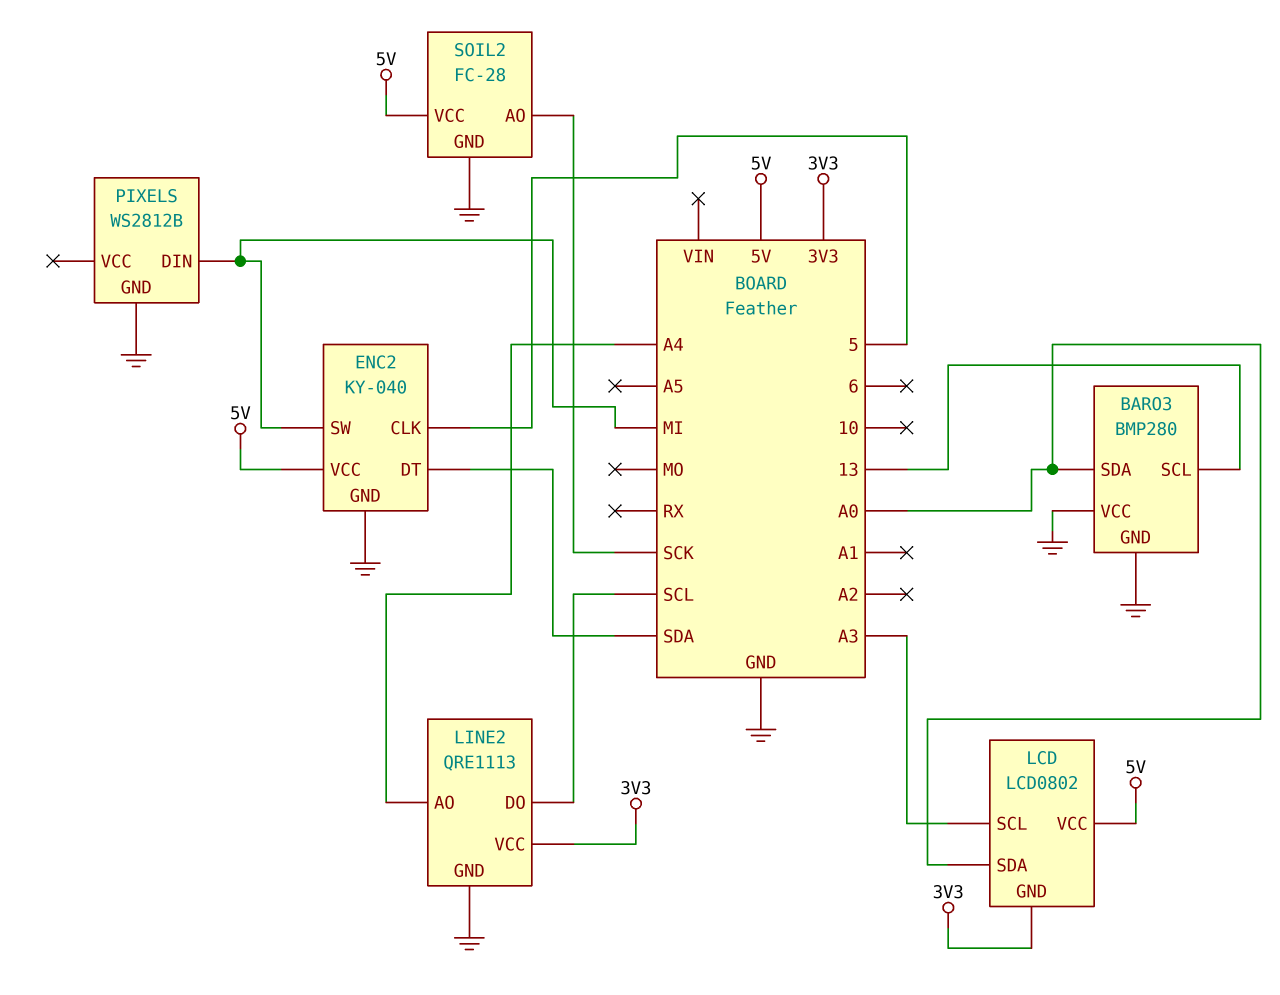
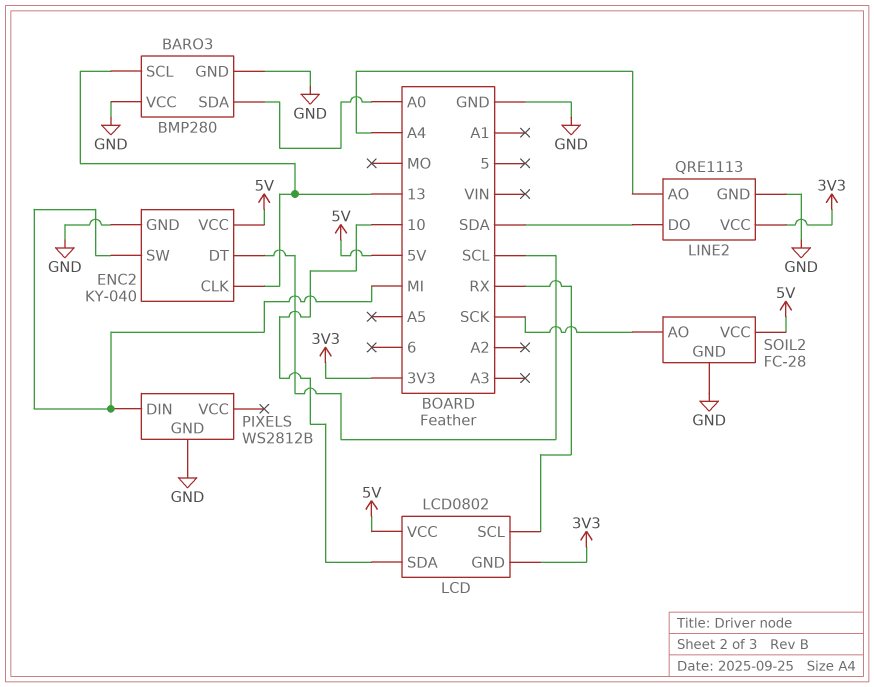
ENC2 pin CLK: 5 -> 13
ENC2 pin DT: SDA -> SCL
LCD pin SCL: A3 -> RX
LCD pin SDA: A0 -> 10
LINE2 pin DO: SCL -> SDA

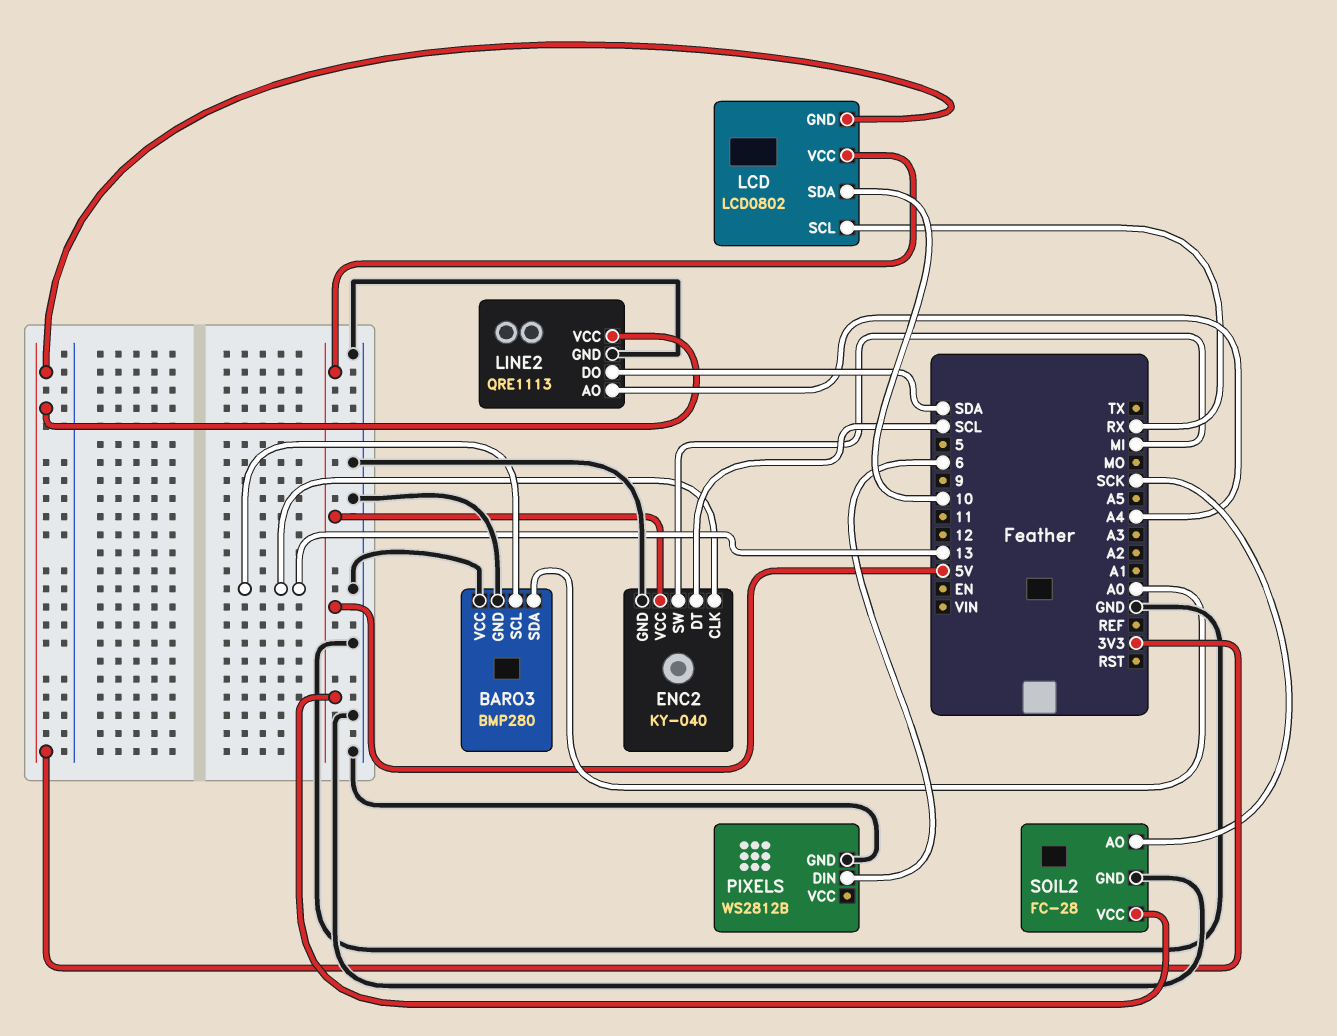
PIXELS pin DIN: MI -> 6

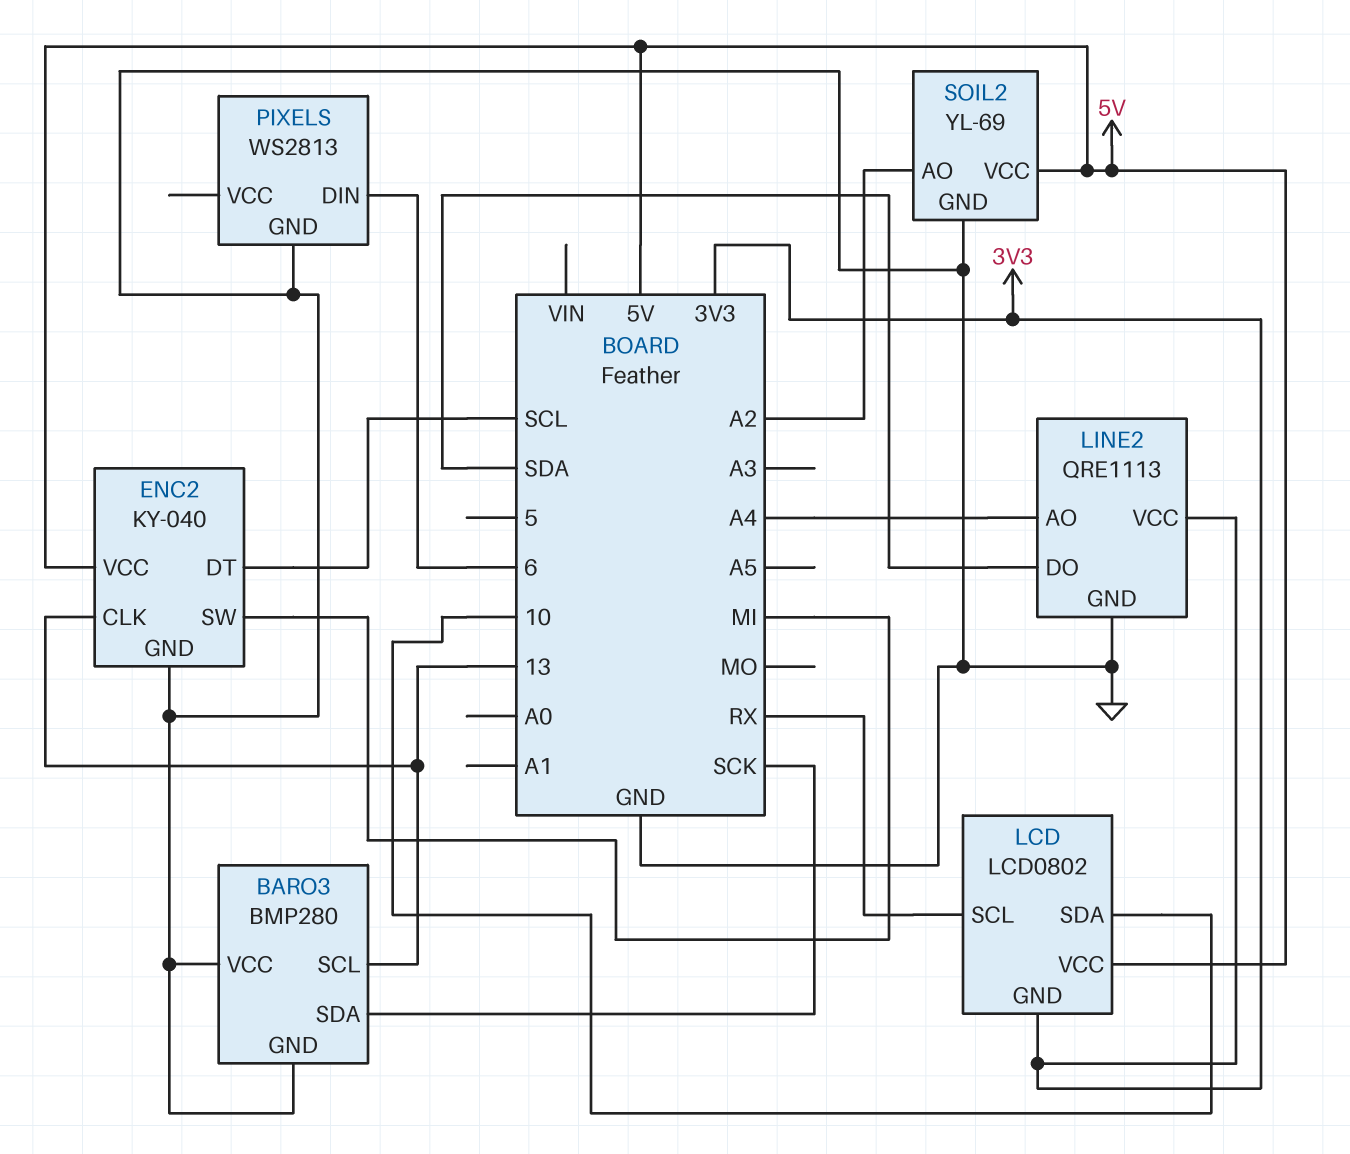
BARO3 pin SDA: A0 -> SCK
PIXELS: WS2812B -> WS2813
SOIL2: FC-28 -> YL-69
SOIL2 pin AO: SCK -> A2

